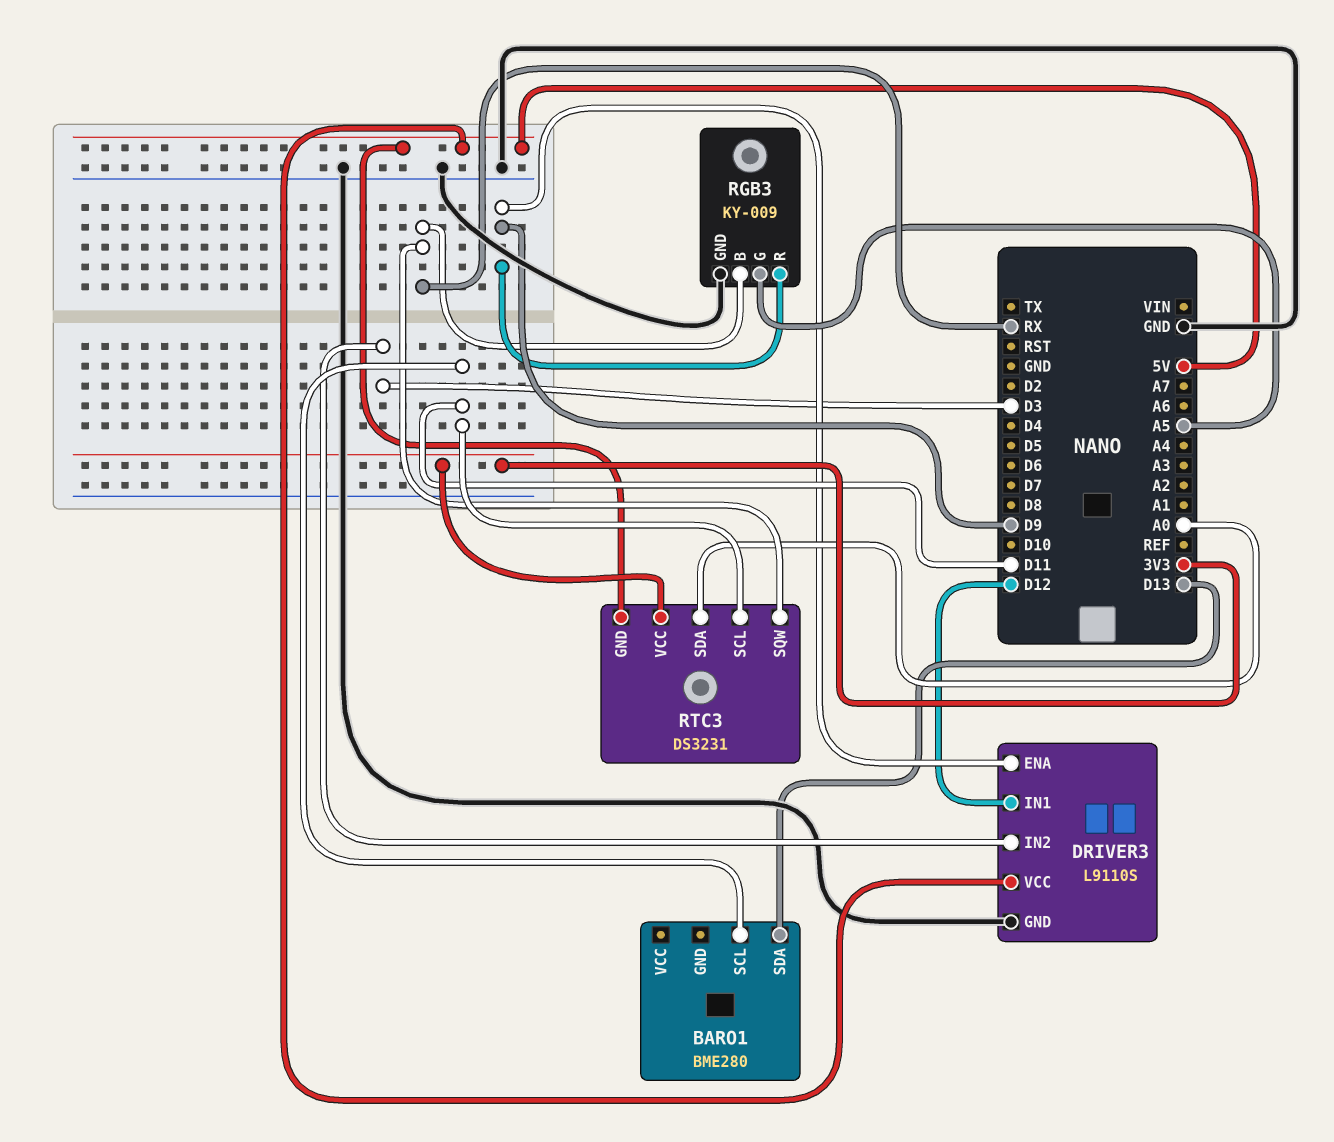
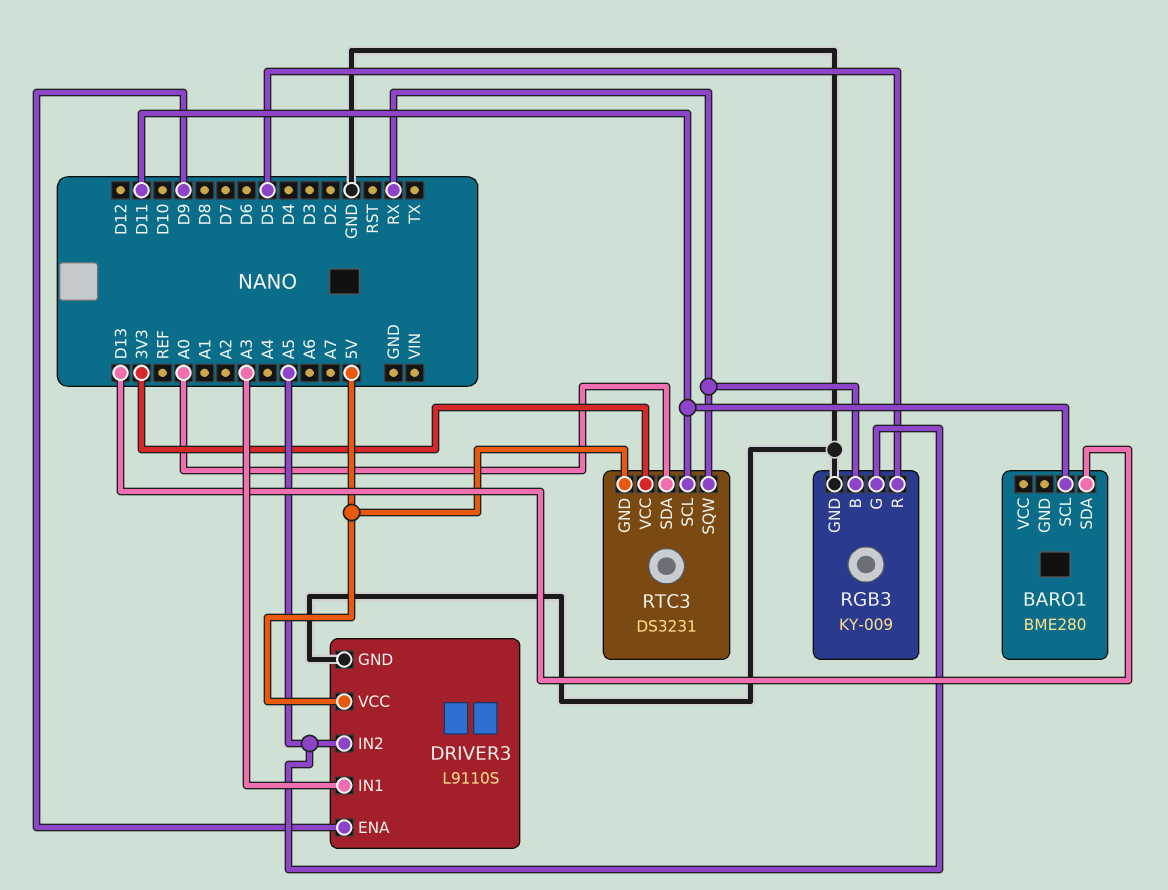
DRIVER3 pin IN1: D12 -> A3
DRIVER3 pin IN2: D3 -> A5
RGB3 pin R: D9 -> D5

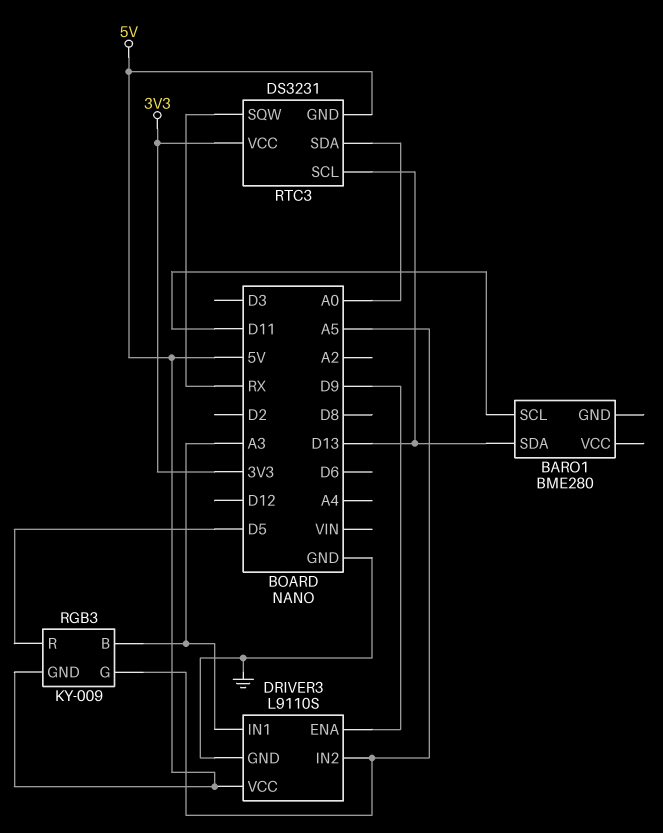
RGB3 pin B: RX -> A3
RGB3 pin GND: GND -> 5V
RTC3 pin SCL: D11 -> D13

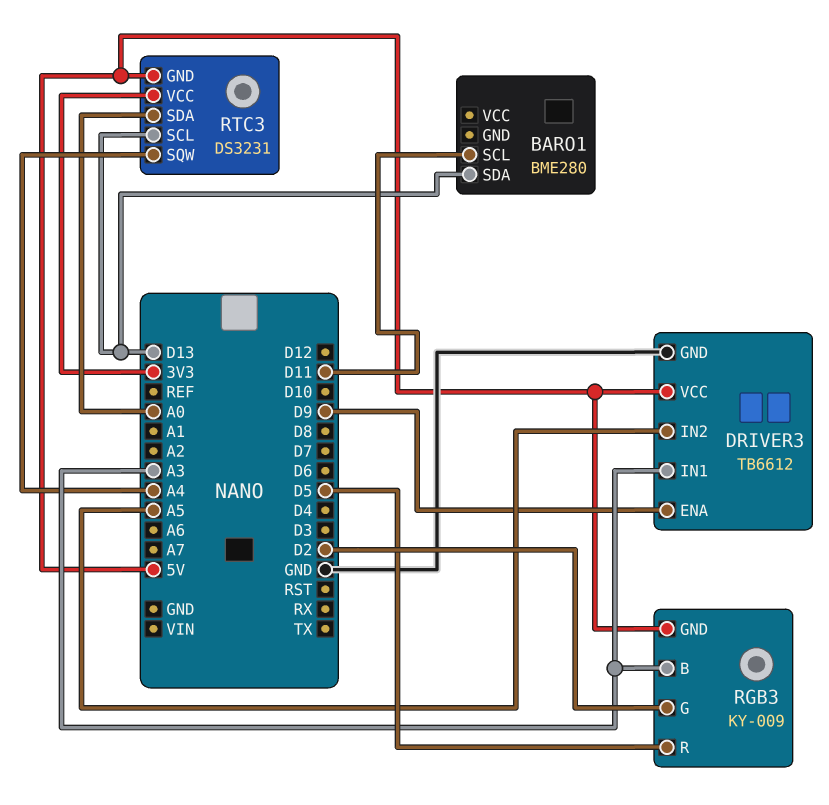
DRIVER3: L9110S -> TB6612
RGB3 pin G: A5 -> D2
RTC3 pin SQW: RX -> A4

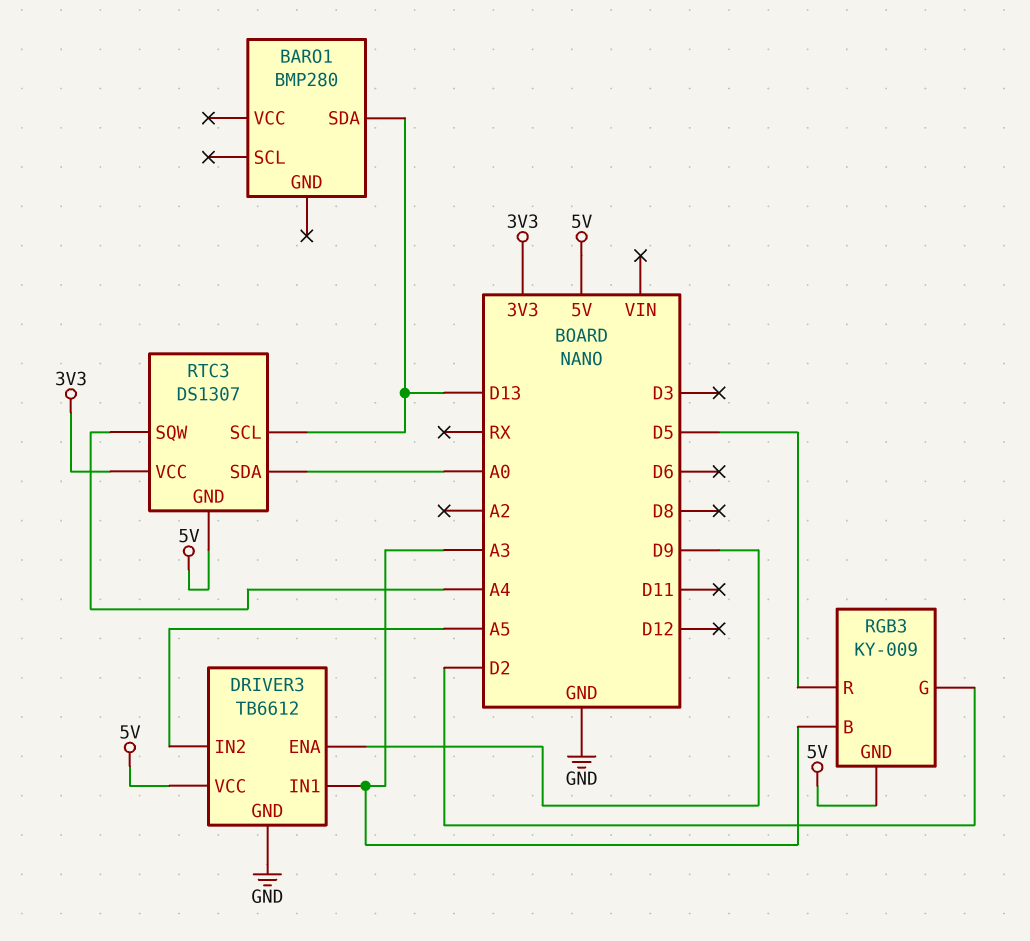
BARO1: BME280 -> BMP280
BARO1 pin SCL: D11 -> none
RTC3: DS3231 -> DS1307

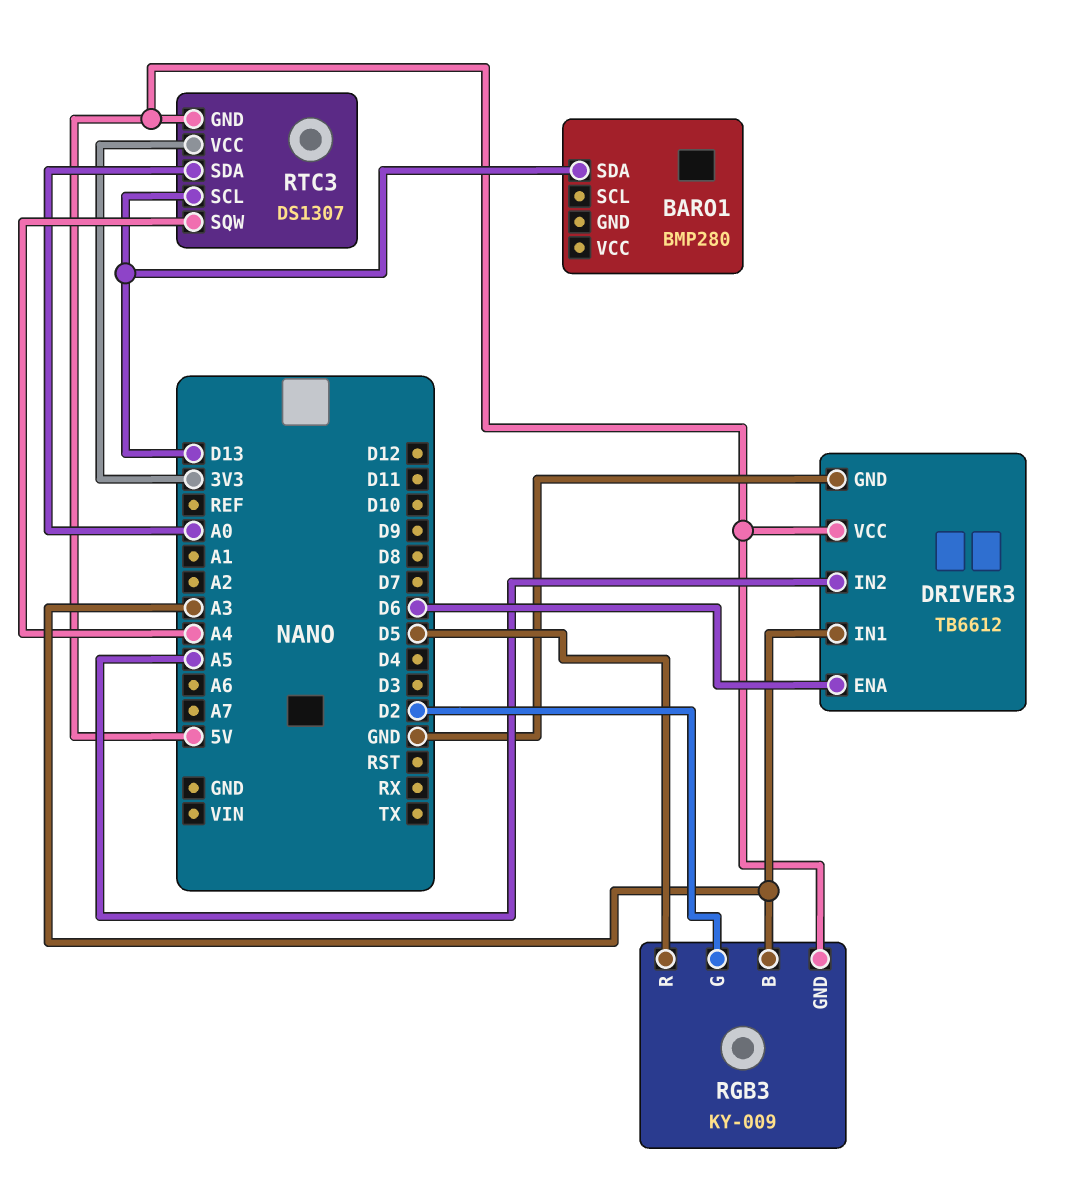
DRIVER3 pin ENA: D9 -> D6

